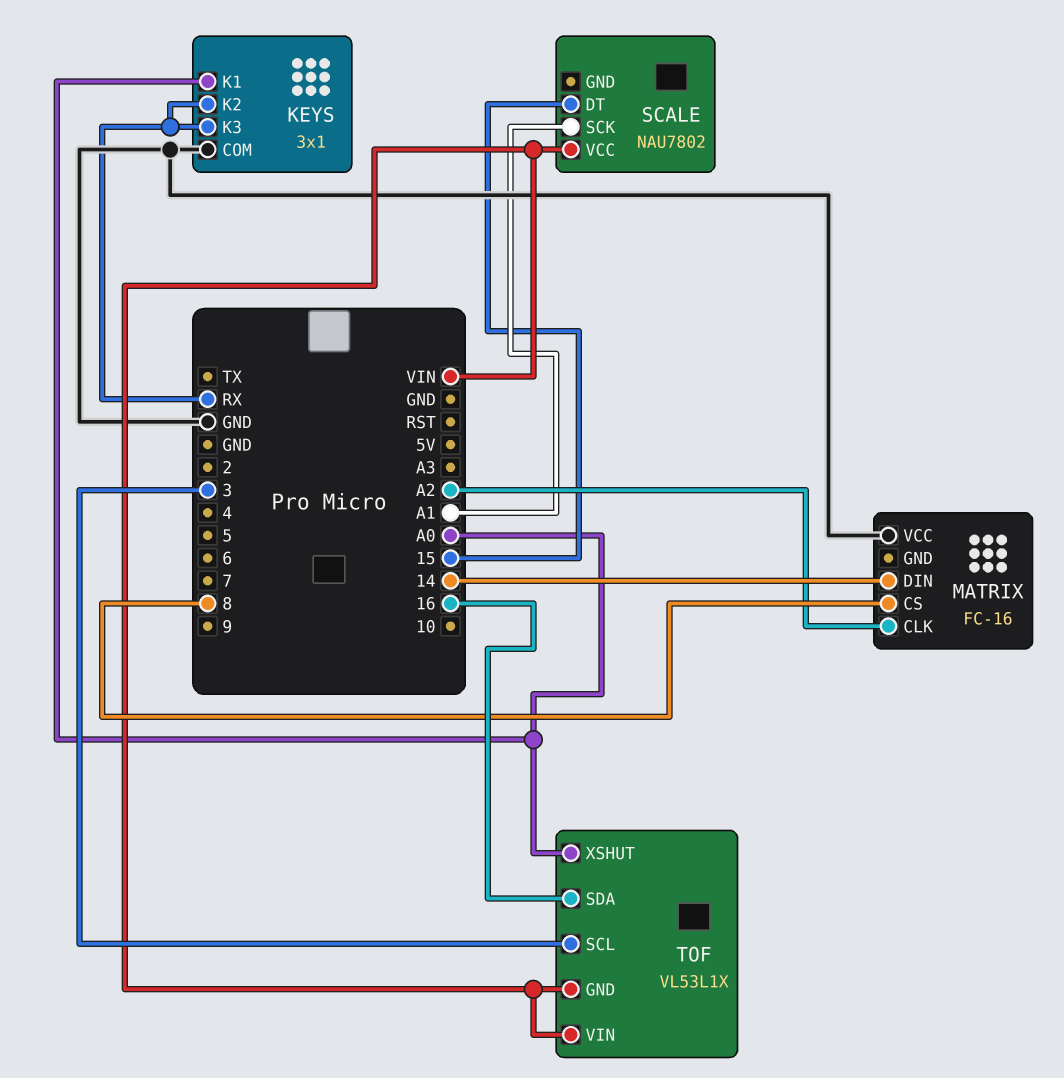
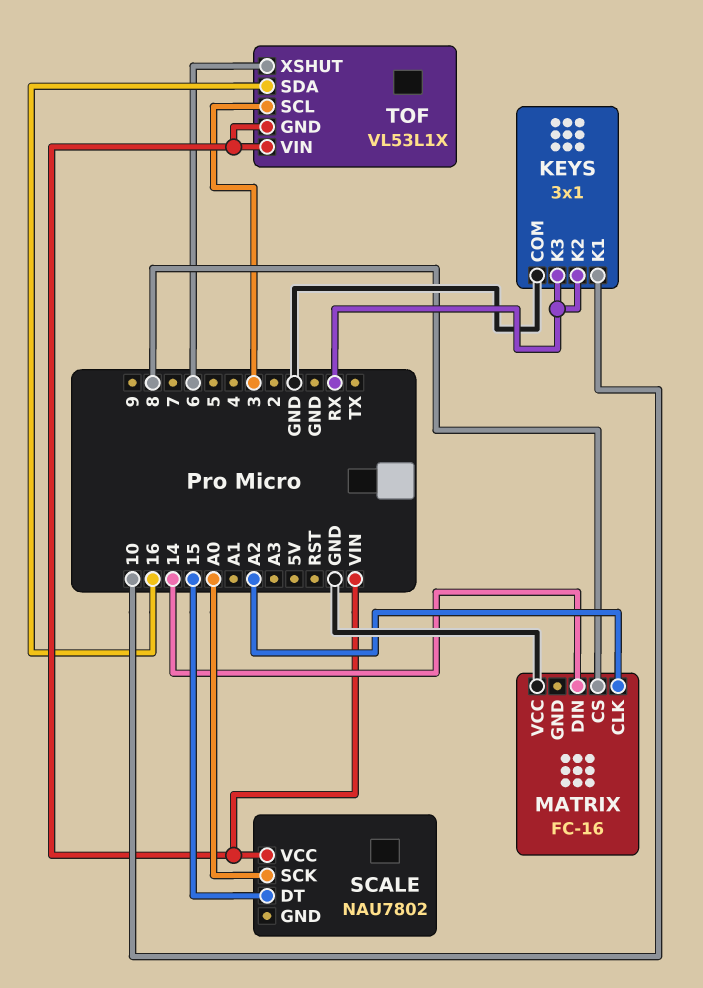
KEYS pin K1: A0 -> 10
SCALE pin SCK: A1 -> A0
TOF pin XSHUT: A0 -> 6

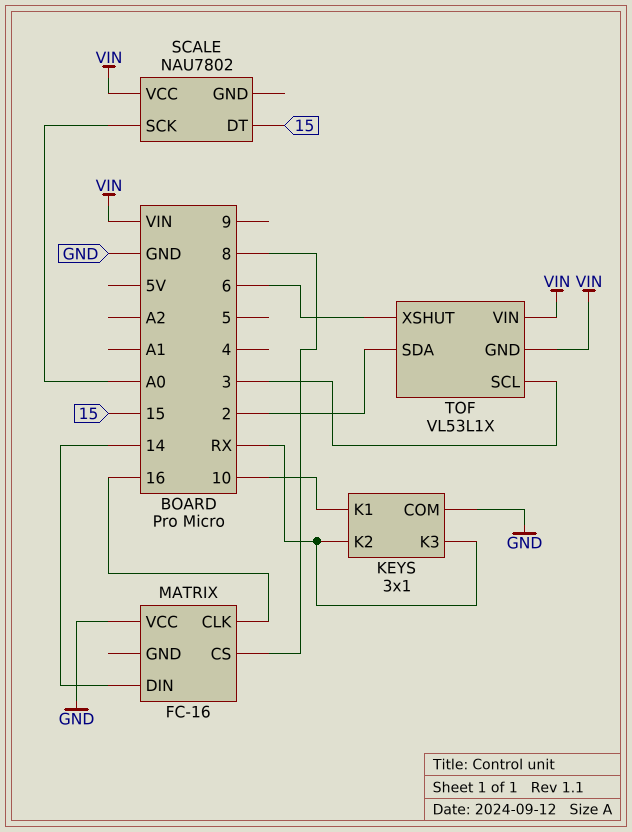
MATRIX pin CLK: A2 -> 16
TOF pin SDA: 16 -> 2

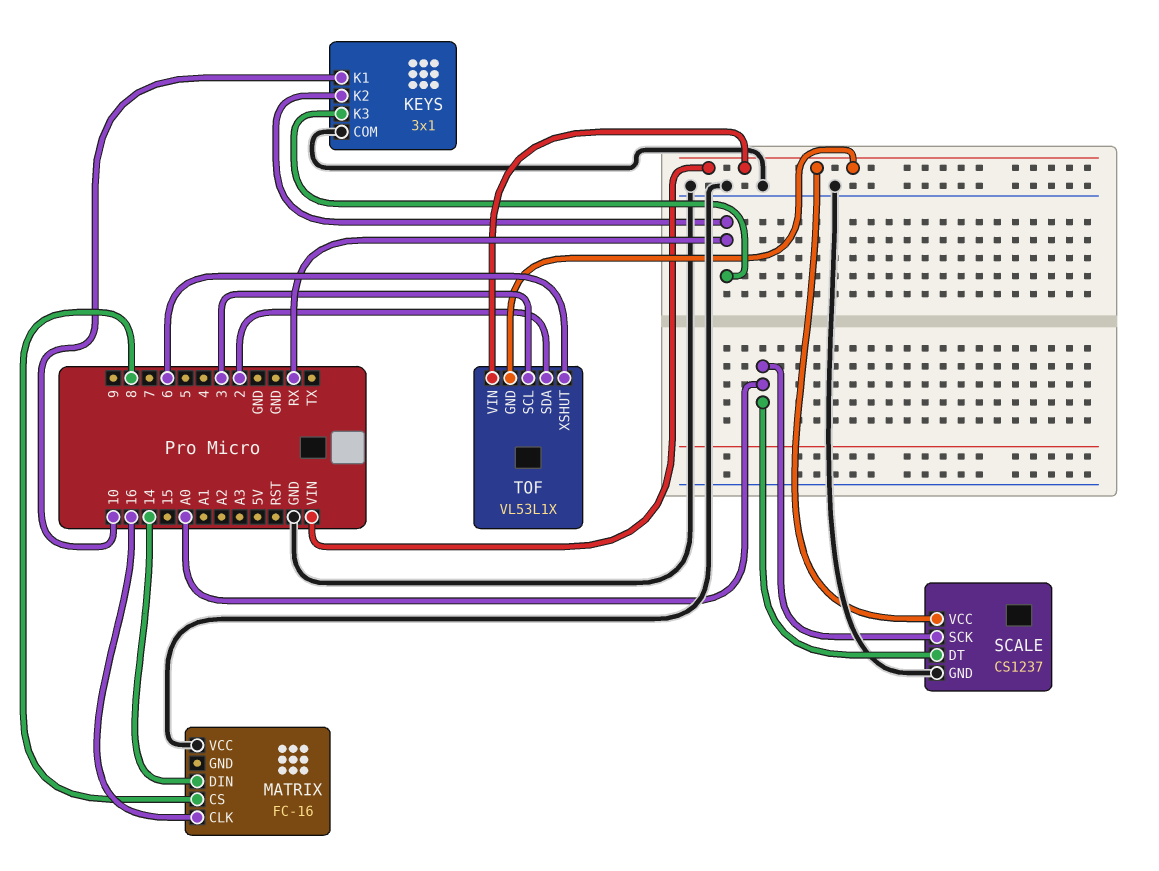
SCALE: NAU7802 -> CS1237
SCALE pin DT: 15 -> A0
SCALE pin GND: none -> GND

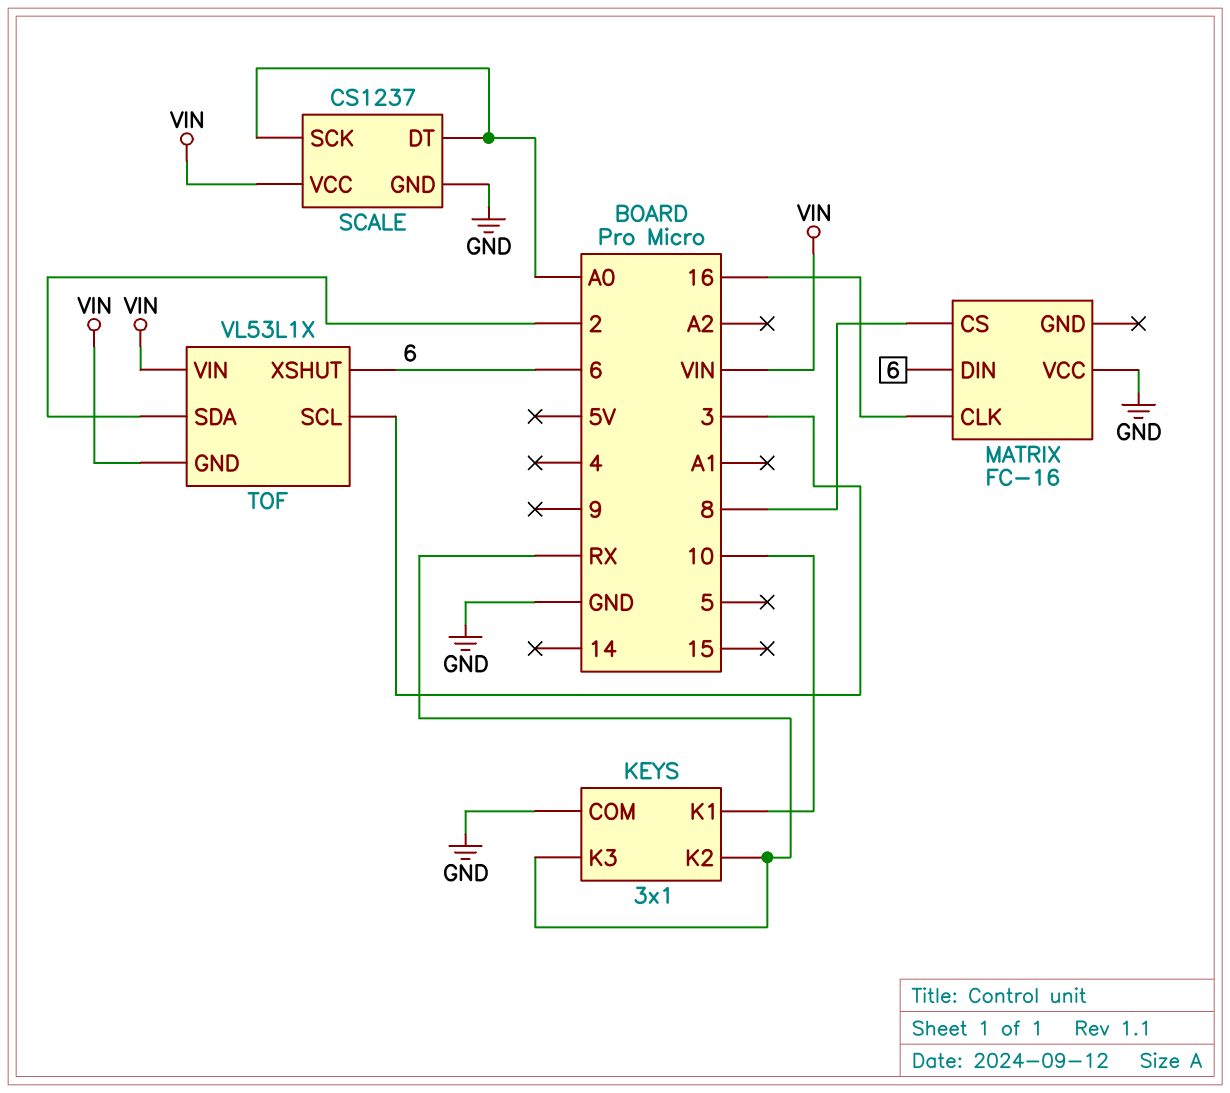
MATRIX pin DIN: 14 -> 6

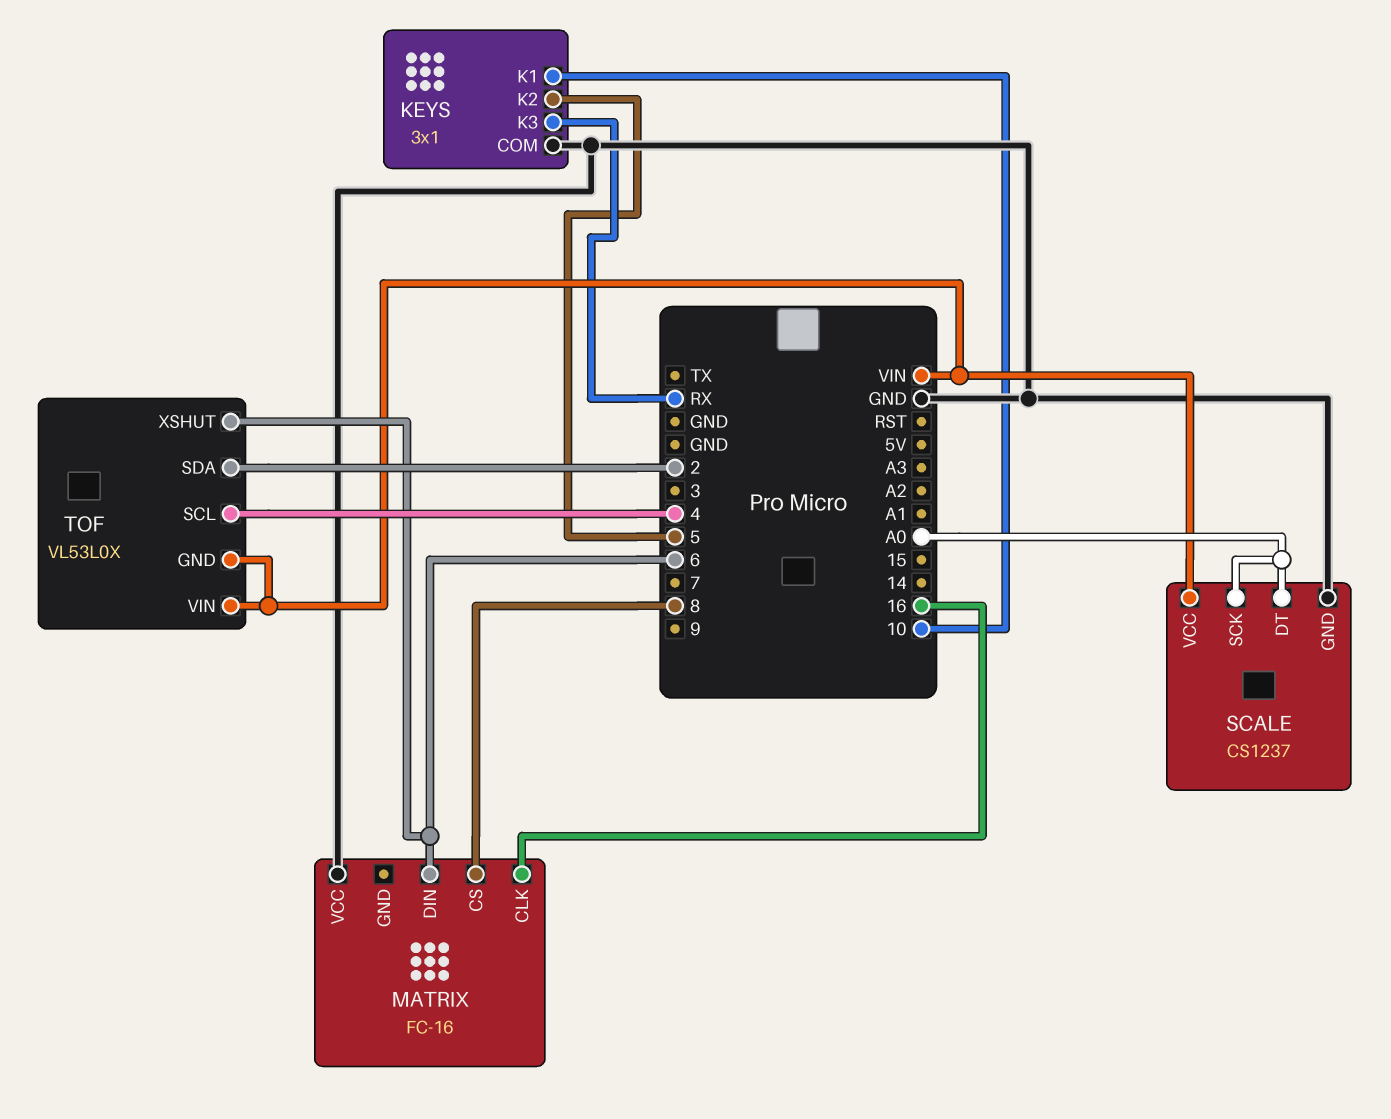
KEYS pin K2: RX -> 5
TOF: VL53L1X -> VL53L0X
TOF pin SCL: 3 -> 4

